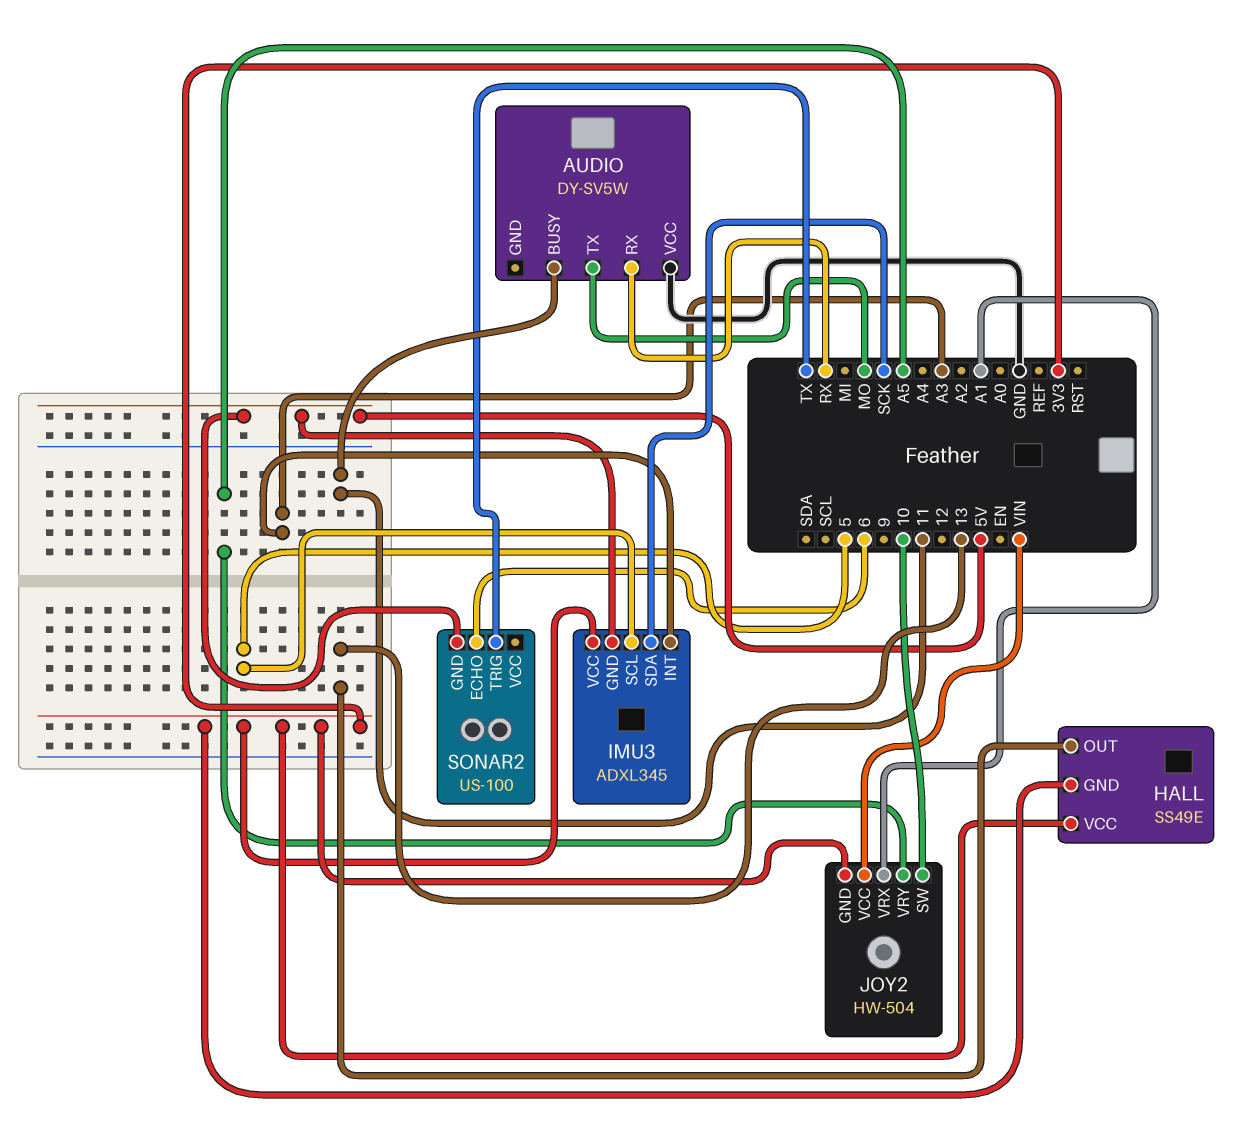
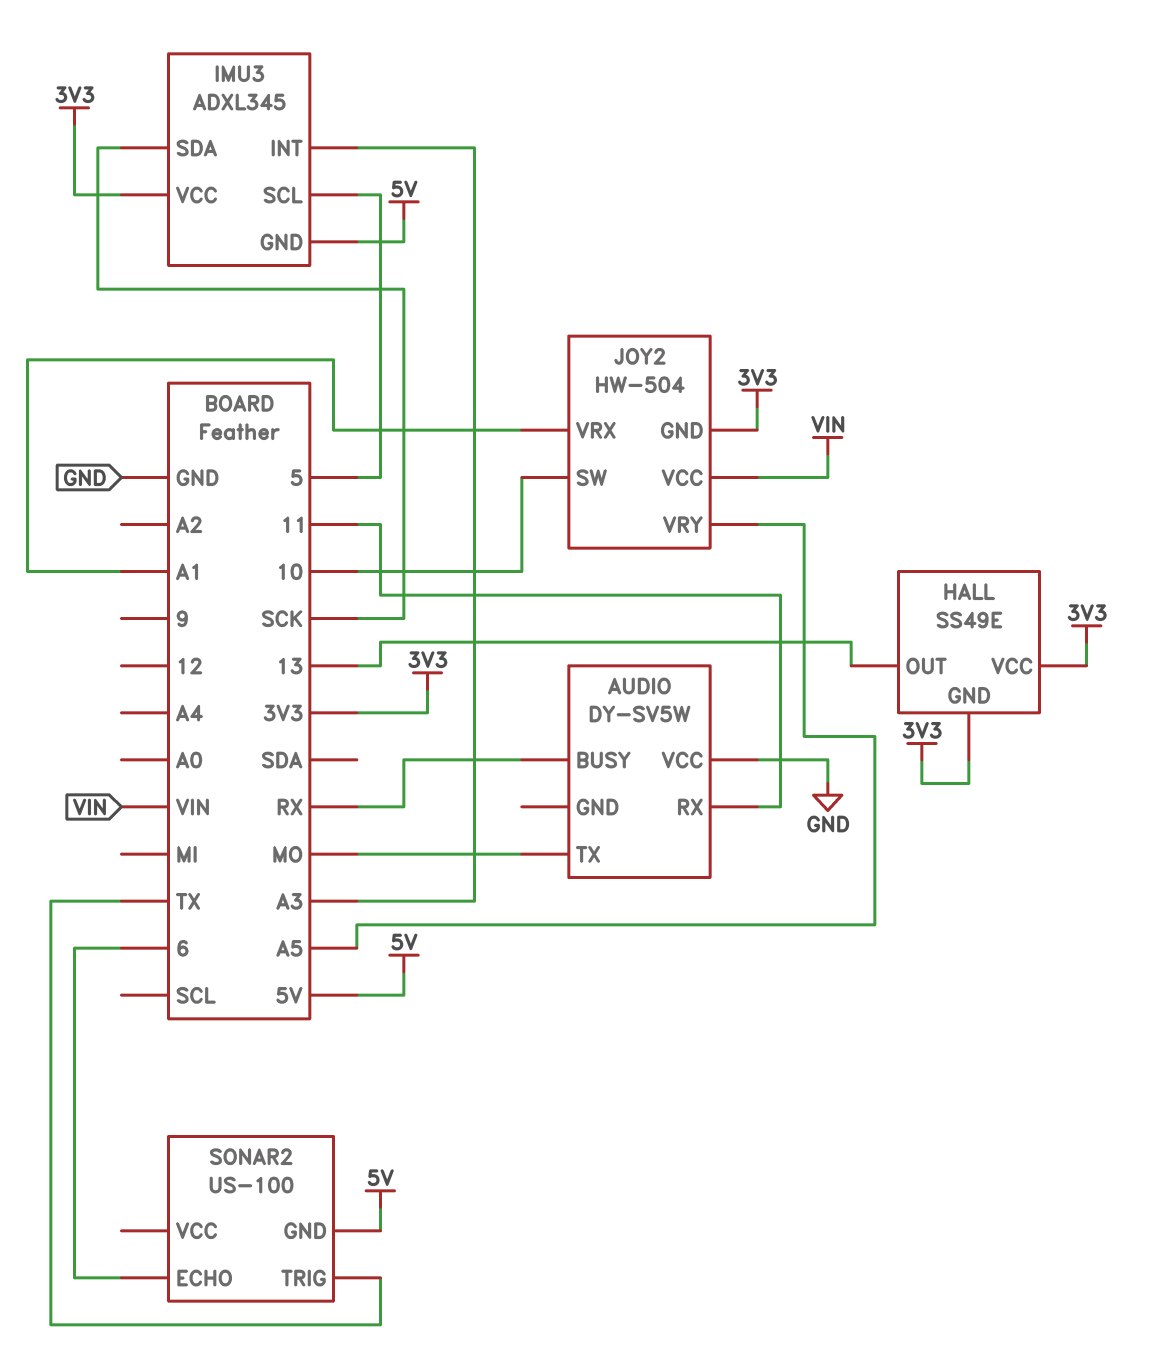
AUDIO pin BUSY: 11 -> RX
AUDIO pin RX: RX -> 11

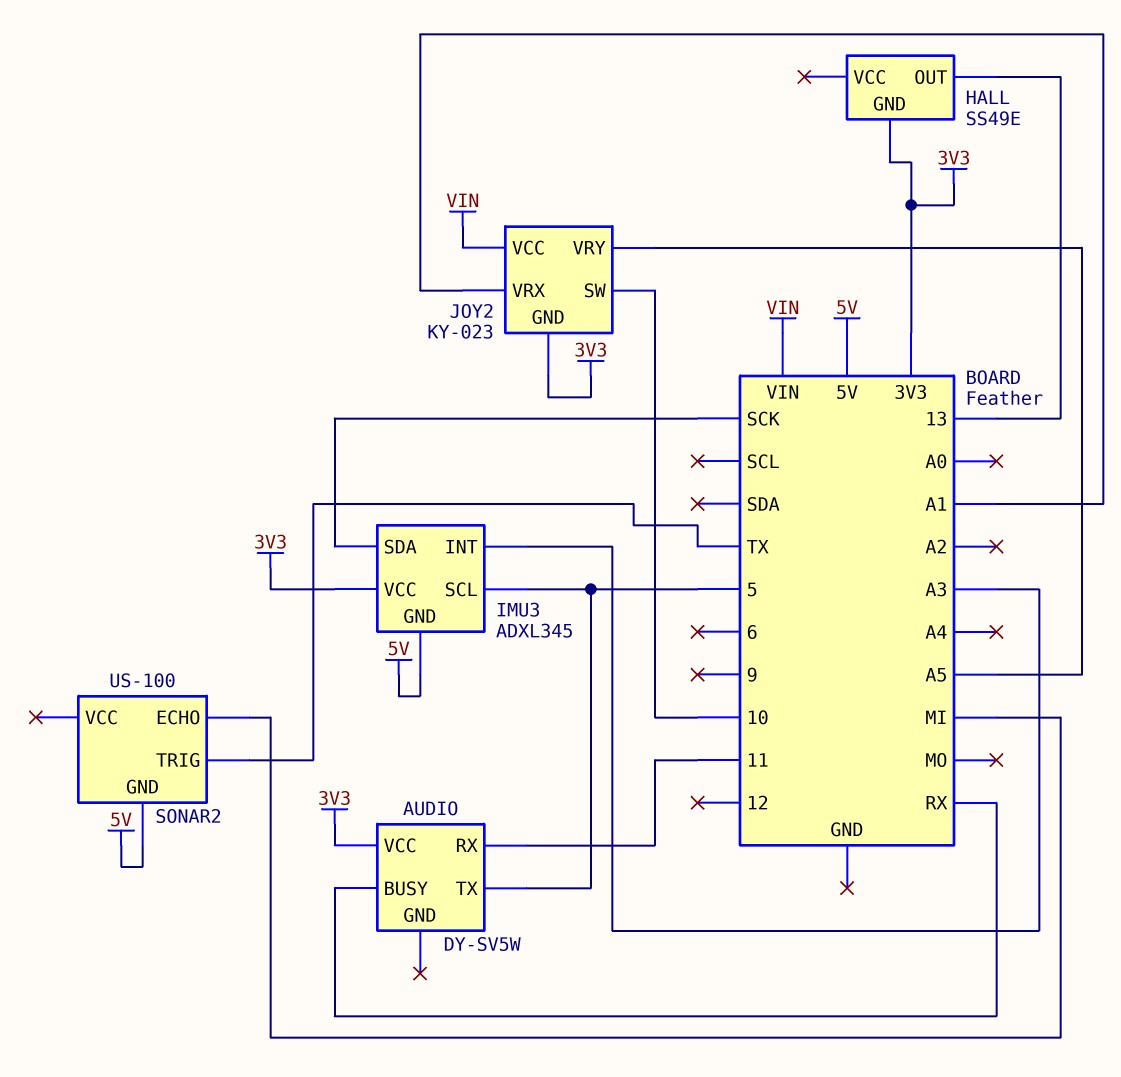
AUDIO pin TX: MO -> 5
AUDIO pin VCC: GND -> 3V3
HALL pin VCC: 3V3 -> none
JOY2: HW-504 -> KY-023
SONAR2 pin ECHO: 6 -> MI

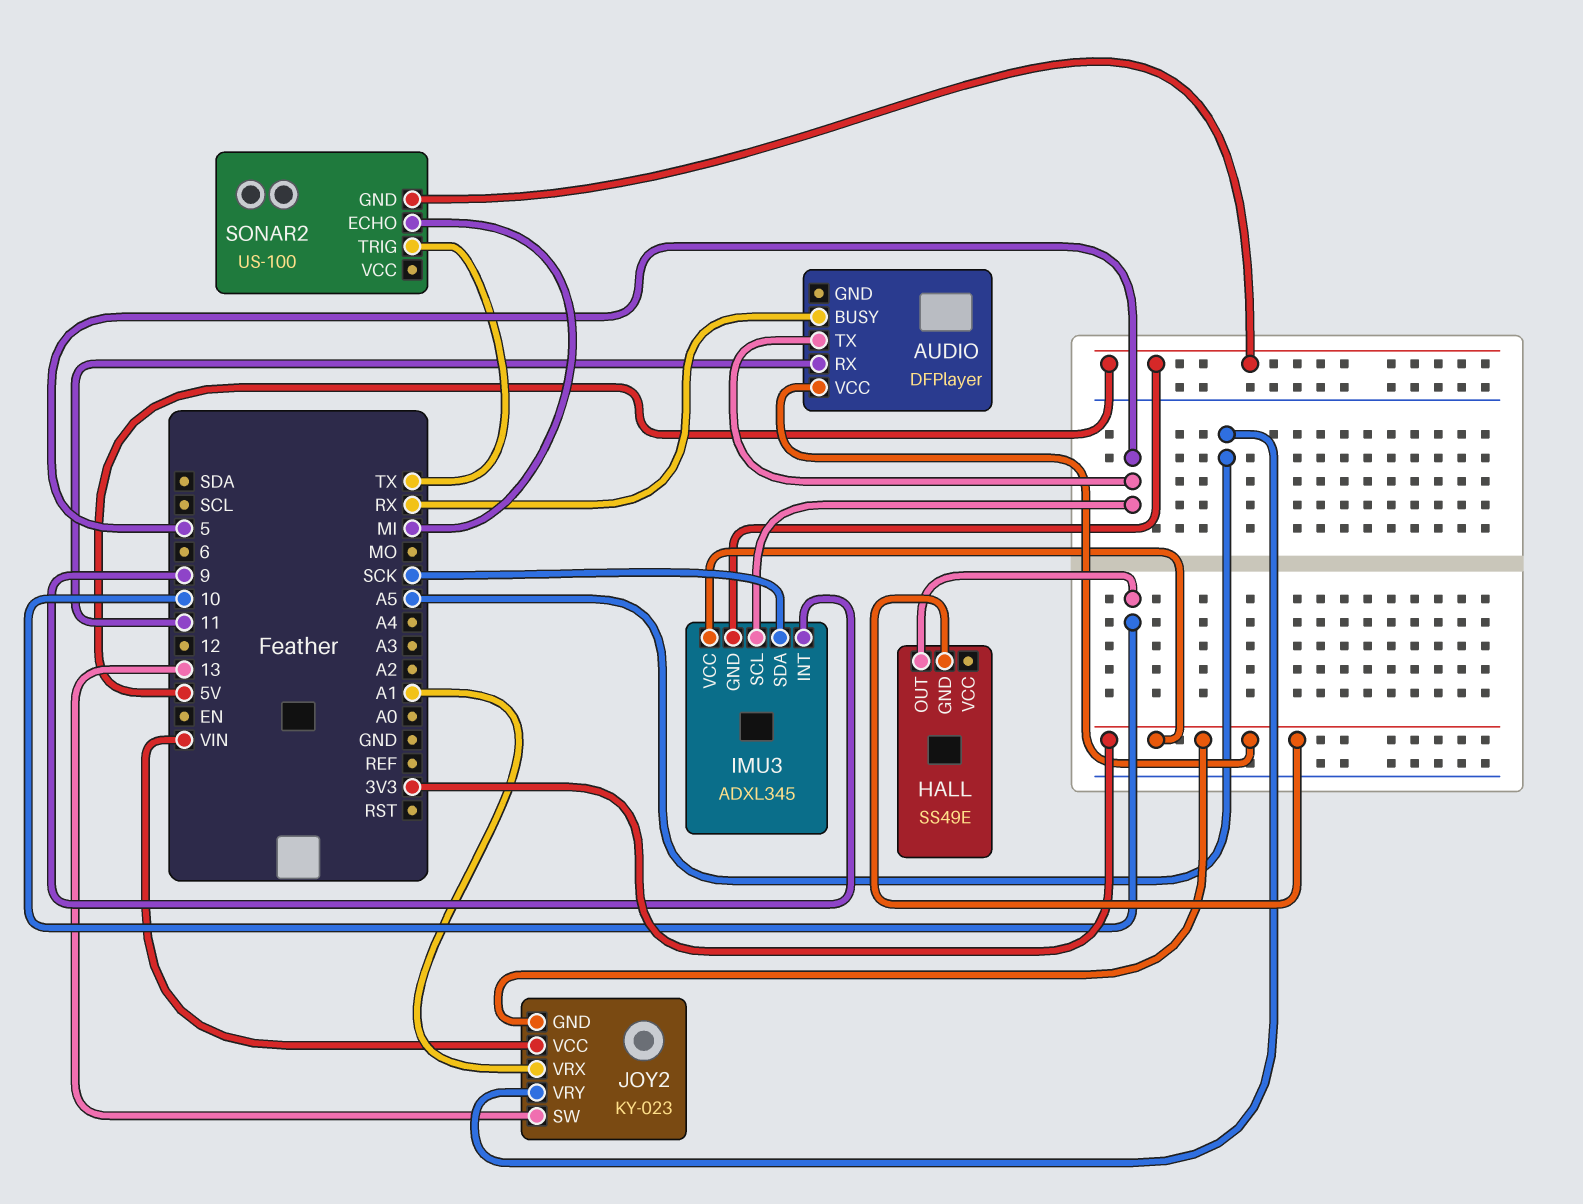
AUDIO: DY-SV5W -> DFPlayer
HALL pin OUT: 13 -> 10
IMU3 pin INT: A3 -> 9
JOY2 pin SW: 10 -> 13

